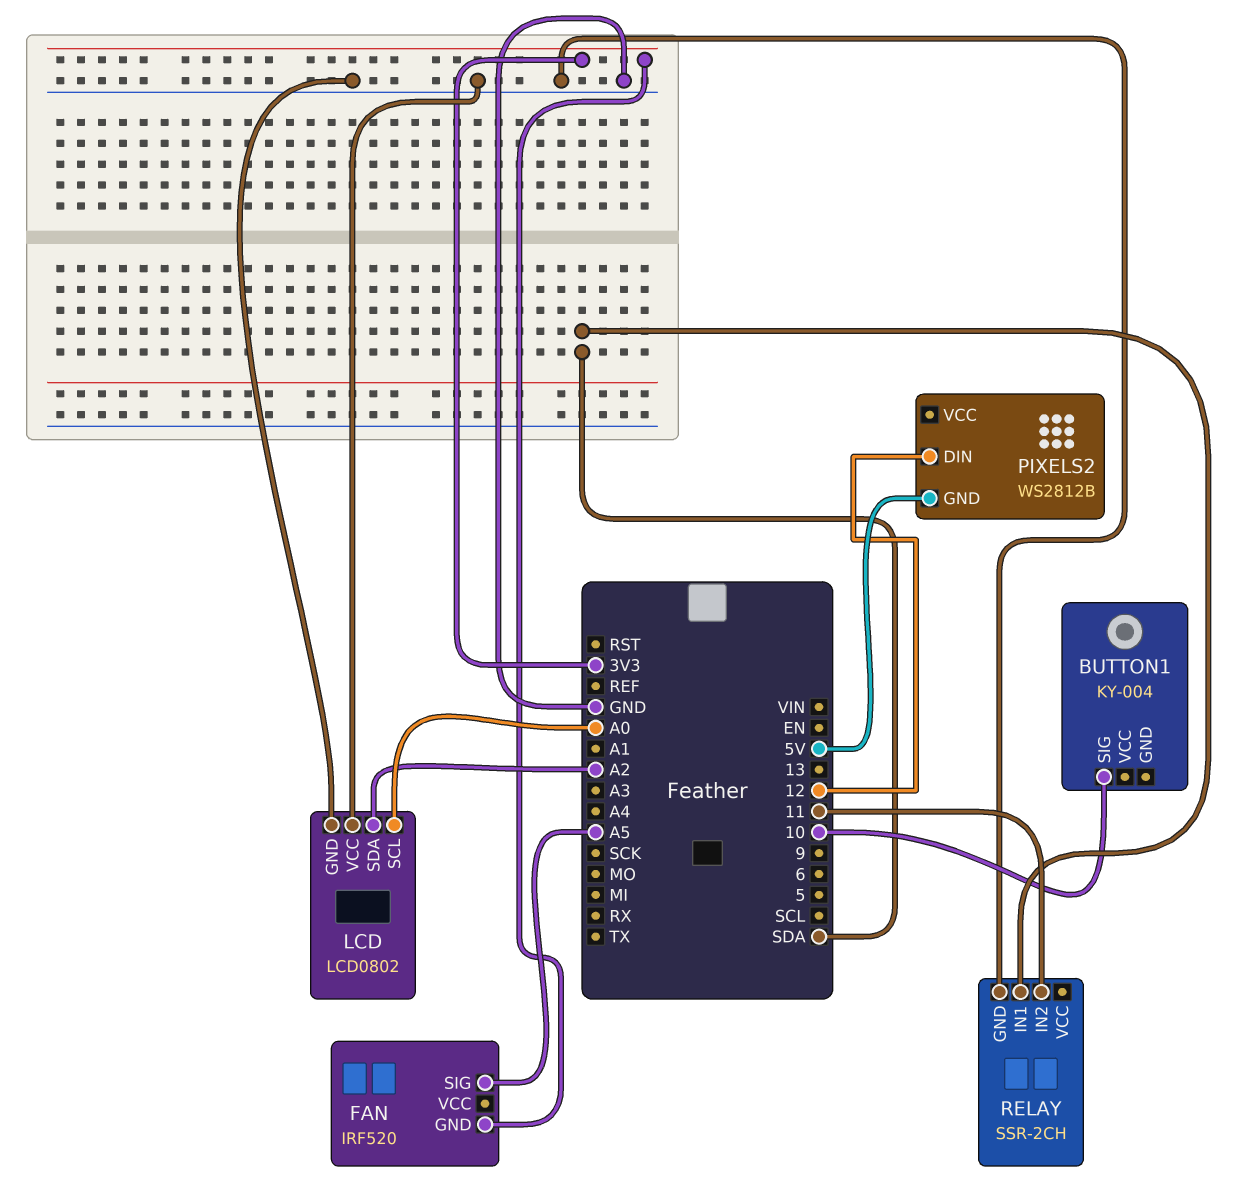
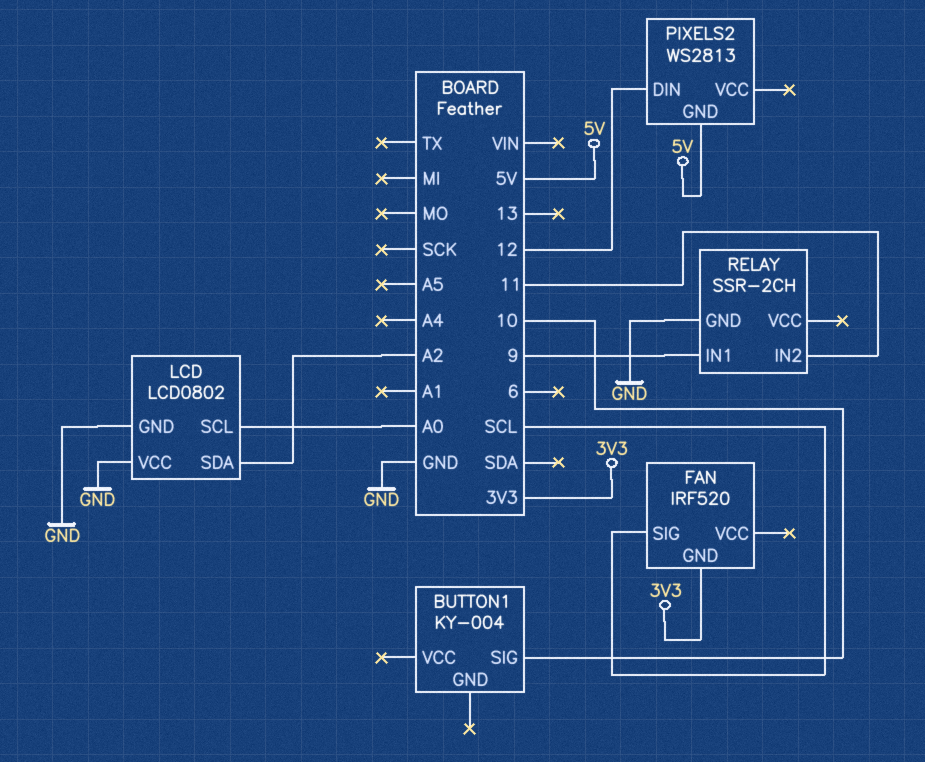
FAN pin SIG: A5 -> SCL
PIXELS2: WS2812B -> WS2813
RELAY pin IN1: SDA -> 9

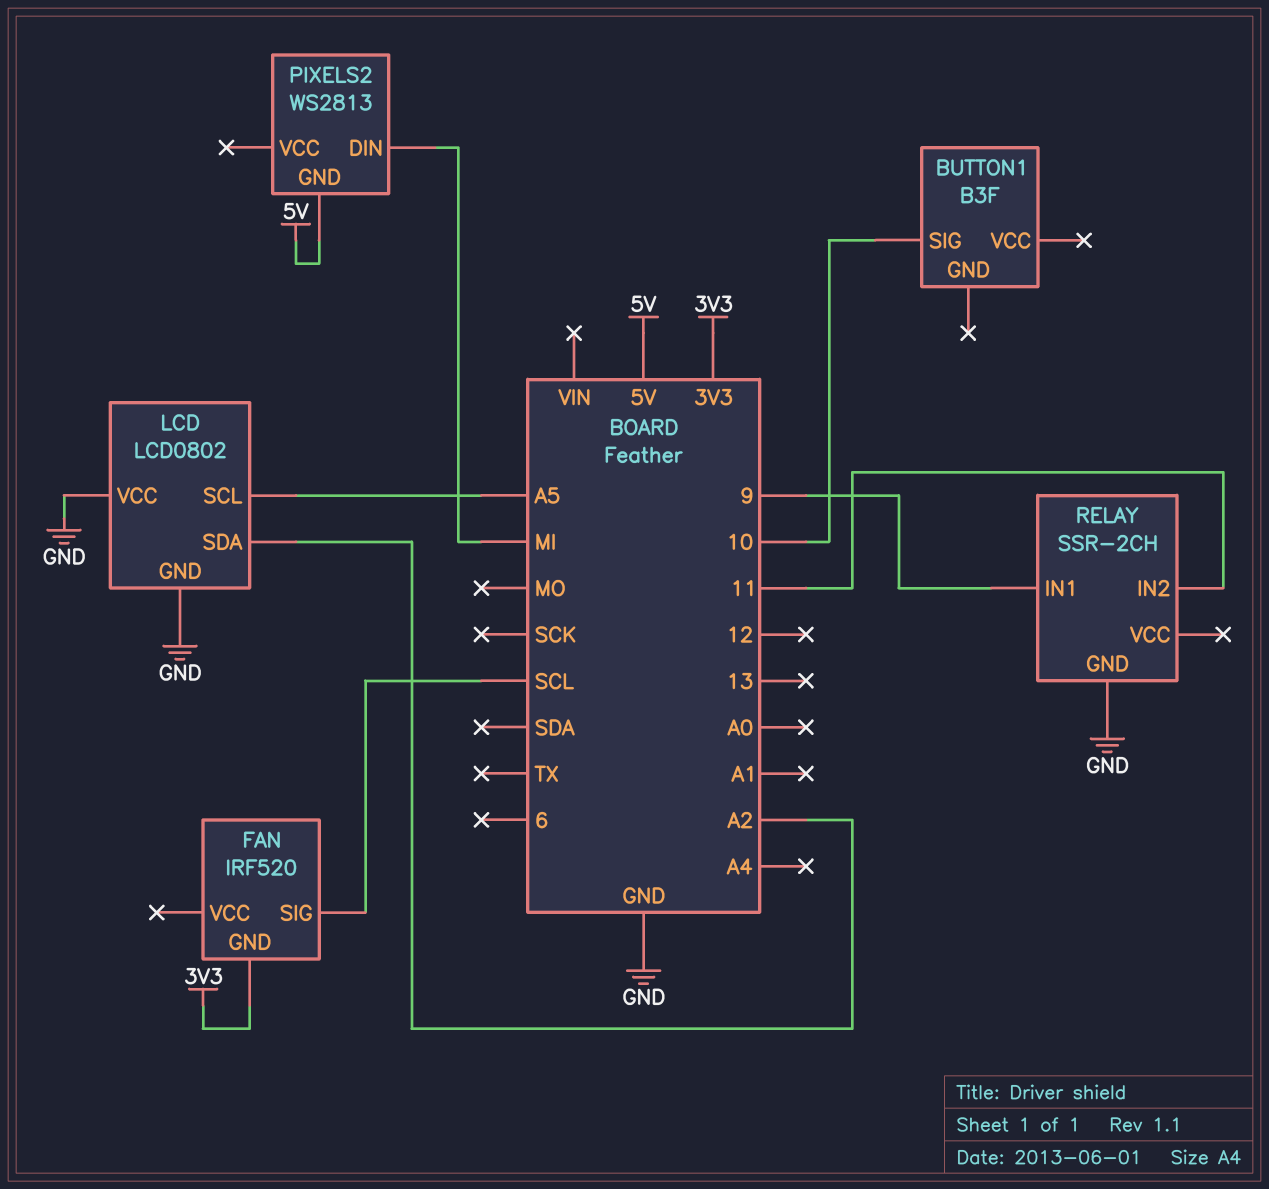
BUTTON1: KY-004 -> B3F
LCD pin SCL: A0 -> A5
PIXELS2 pin DIN: 12 -> MI

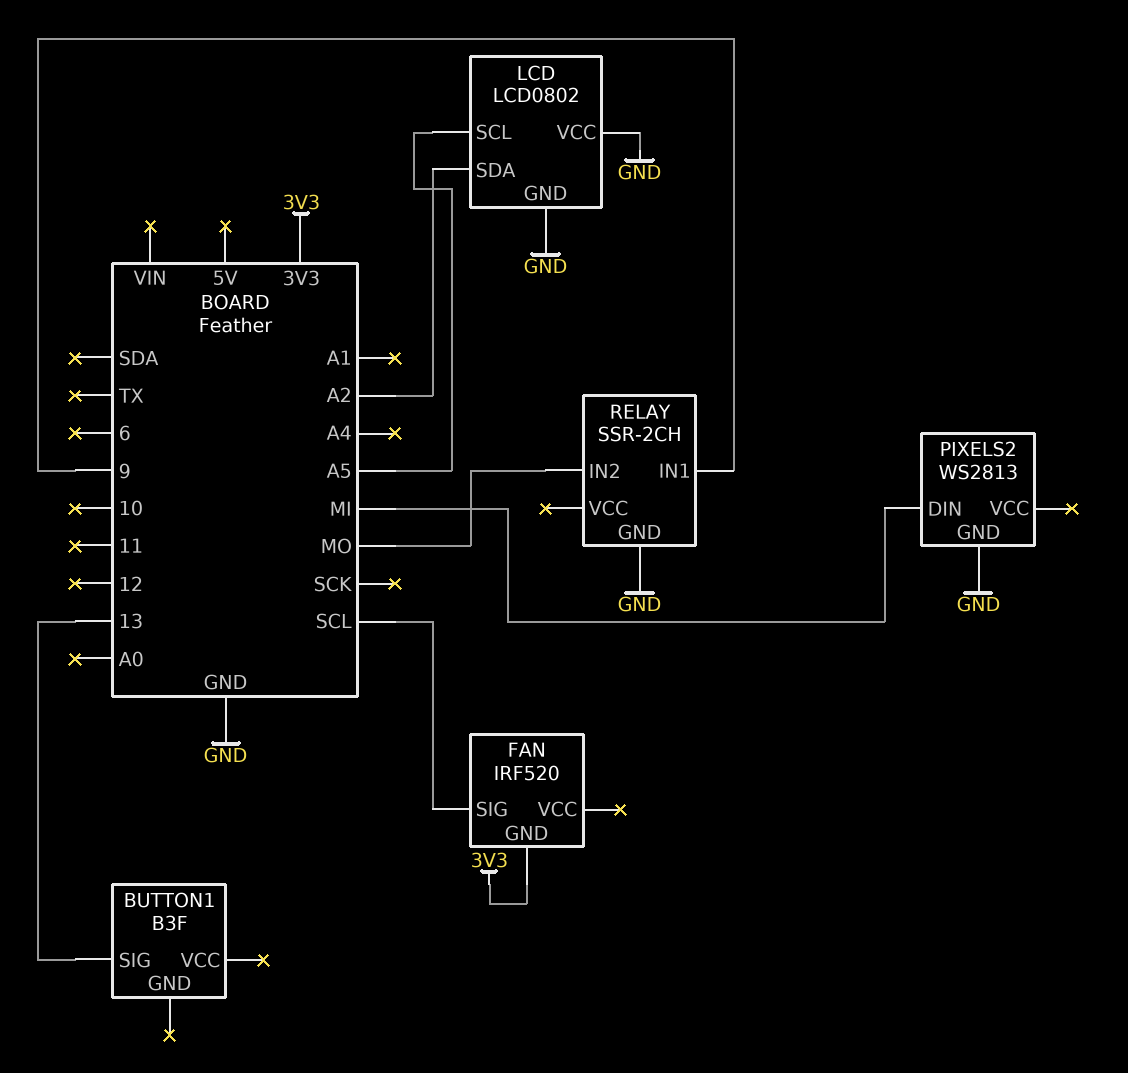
BUTTON1 pin SIG: 10 -> 13
PIXELS2 pin GND: 5V -> GND
RELAY pin IN2: 11 -> MO

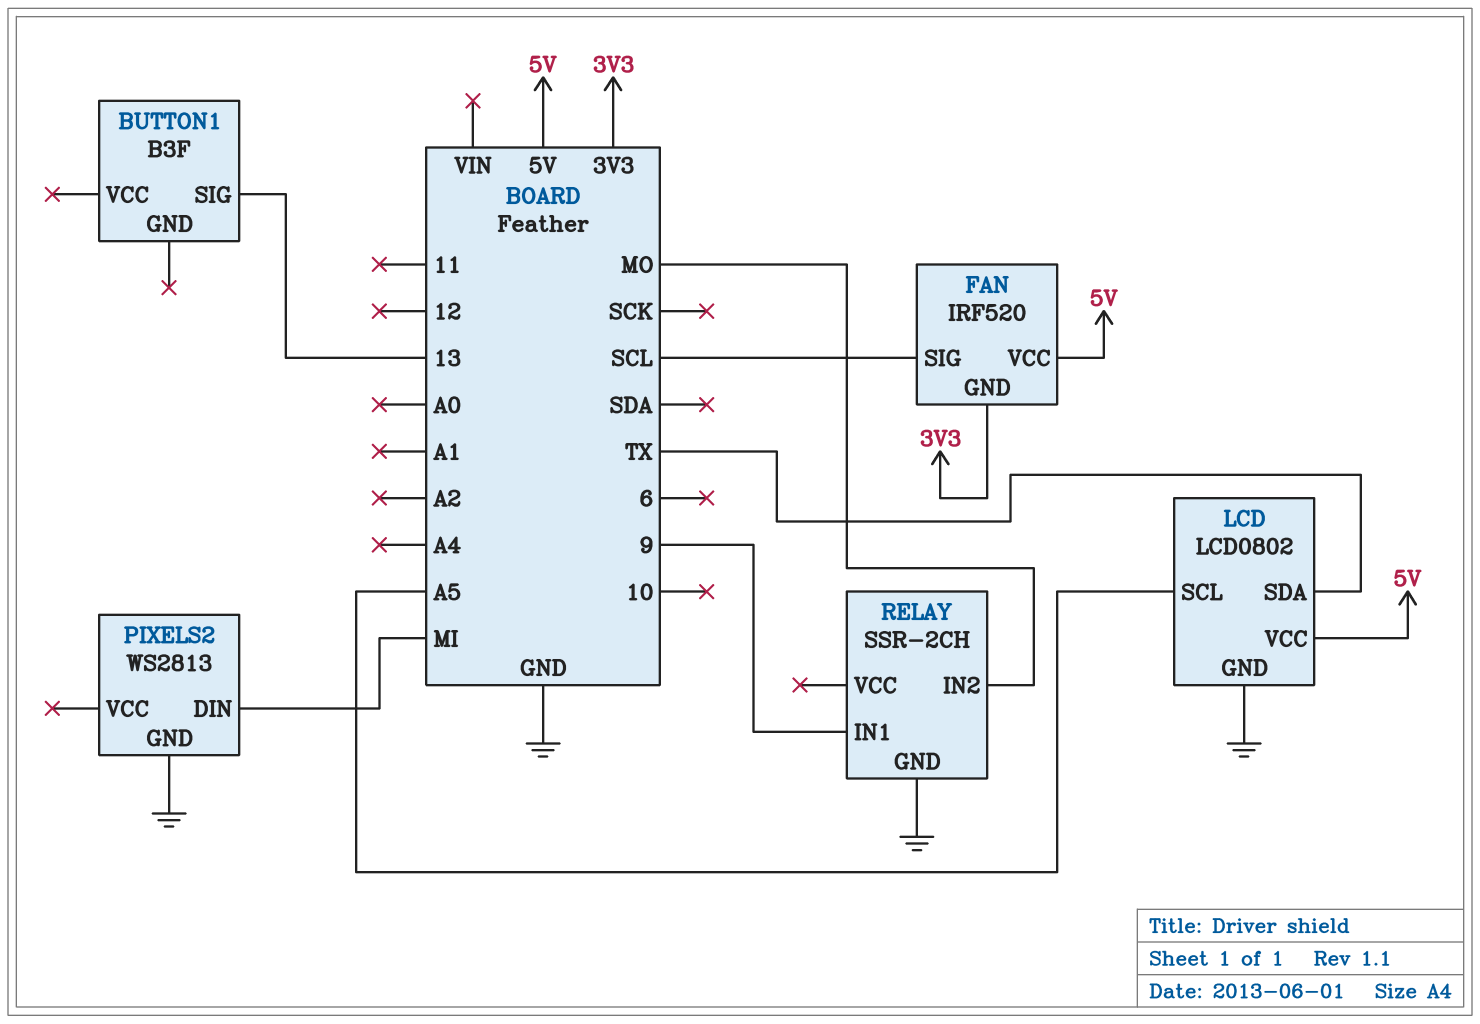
FAN pin VCC: none -> 5V
LCD pin SDA: A2 -> TX
LCD pin VCC: GND -> 5V

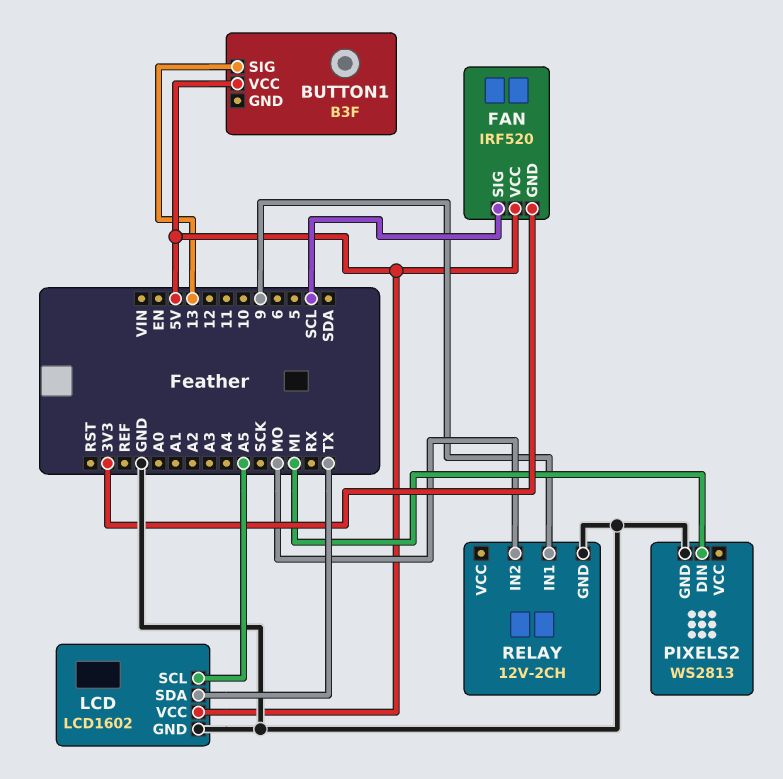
BUTTON1 pin VCC: none -> 5V
LCD: LCD0802 -> LCD1602
RELAY: SSR-2CH -> 12V-2CH

